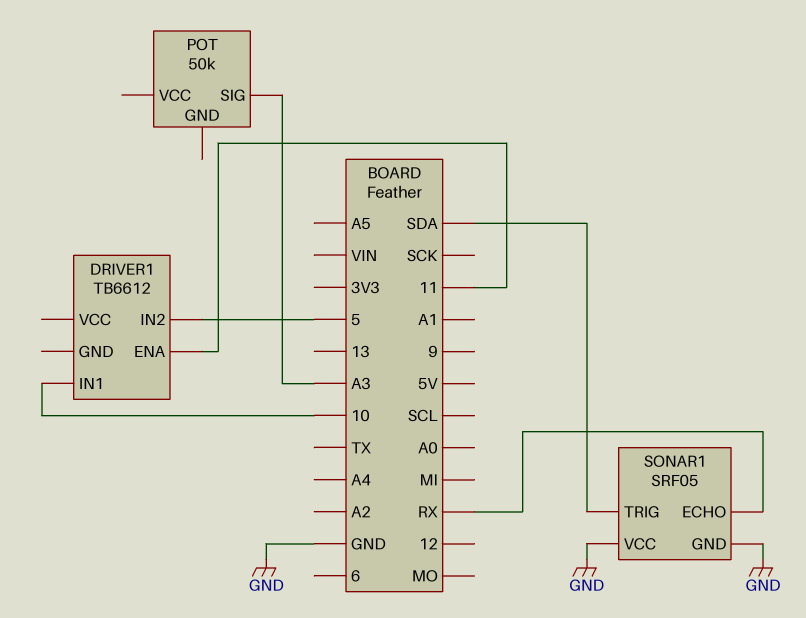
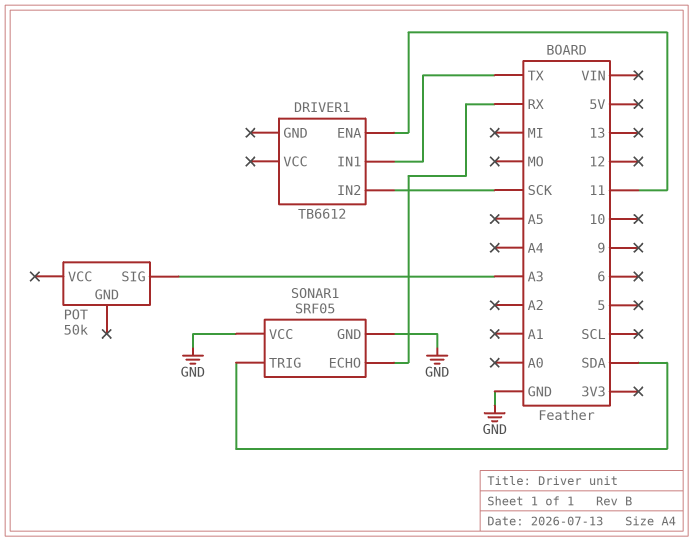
DRIVER1 pin IN1: 10 -> TX
DRIVER1 pin IN2: 5 -> SCK

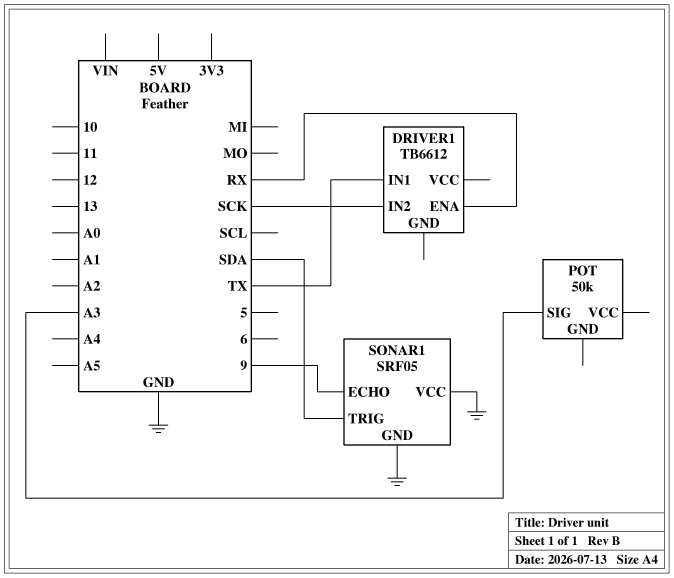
DRIVER1 pin ENA: 11 -> RX
SONAR1 pin ECHO: RX -> 9

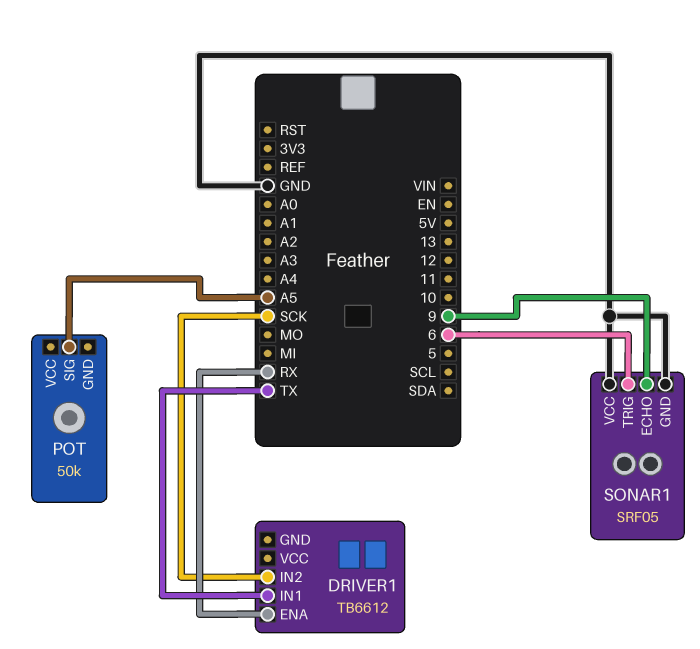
POT pin SIG: A3 -> A5
SONAR1 pin TRIG: SDA -> 6

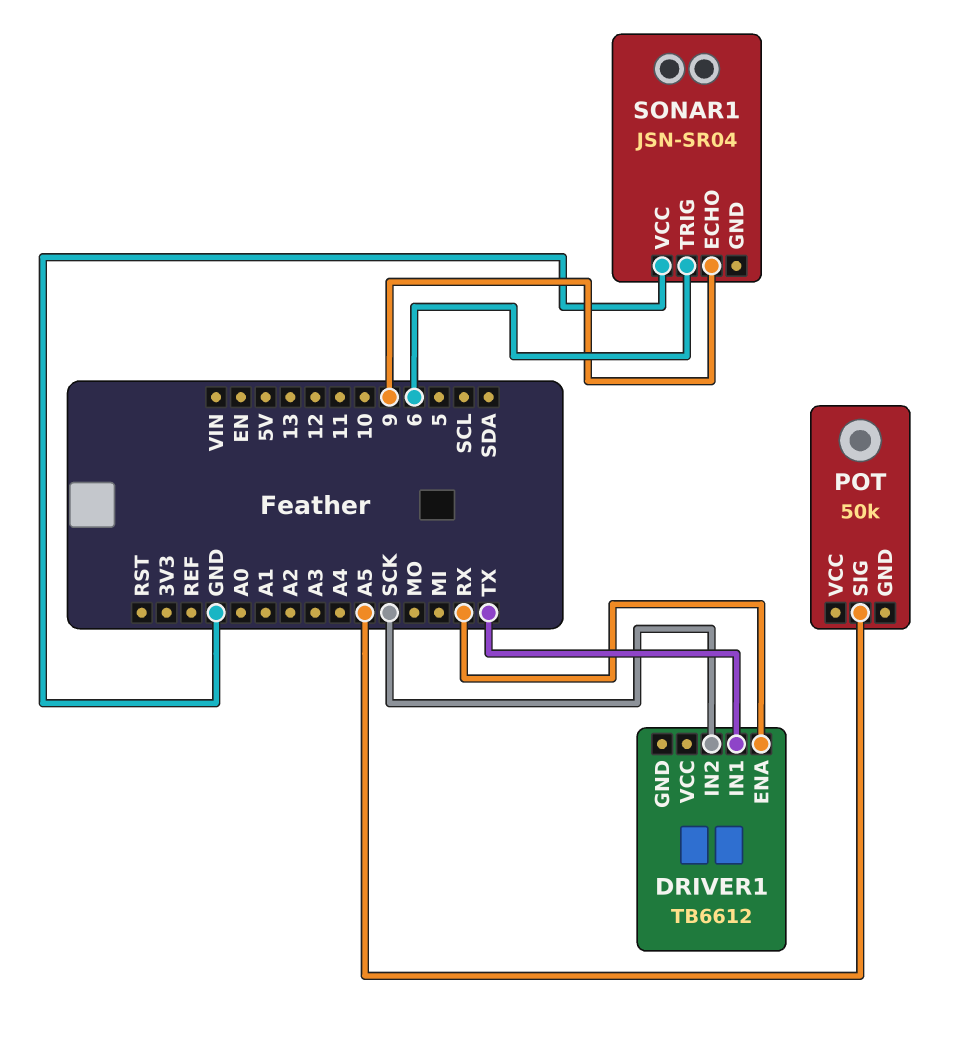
SONAR1: SRF05 -> JSN-SR04
SONAR1 pin GND: GND -> none

